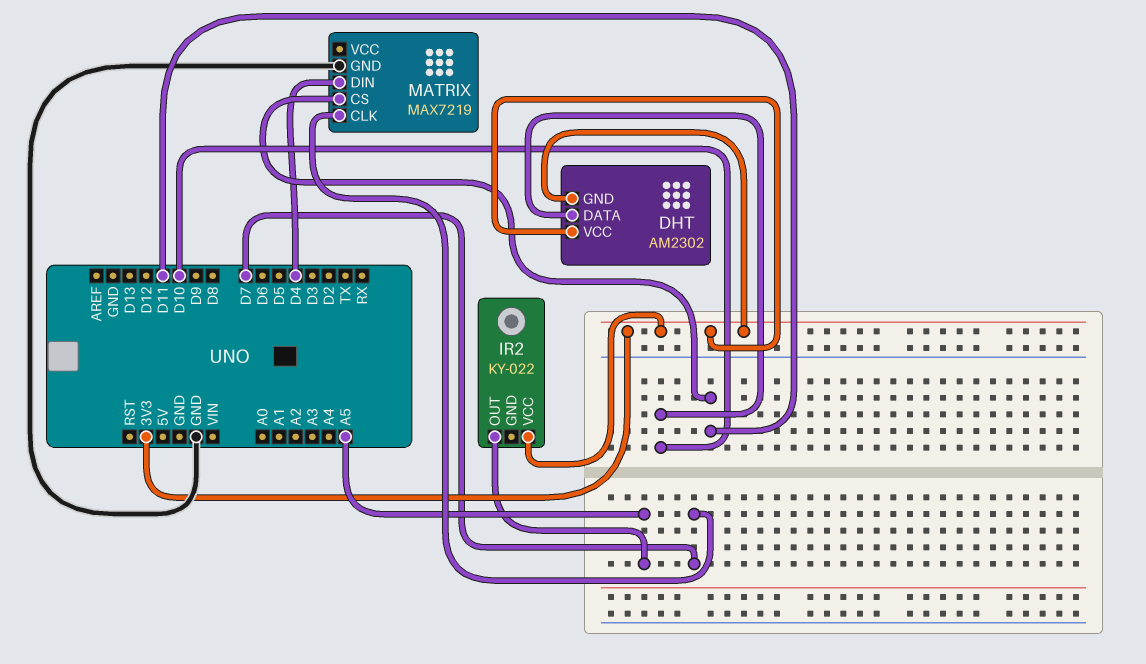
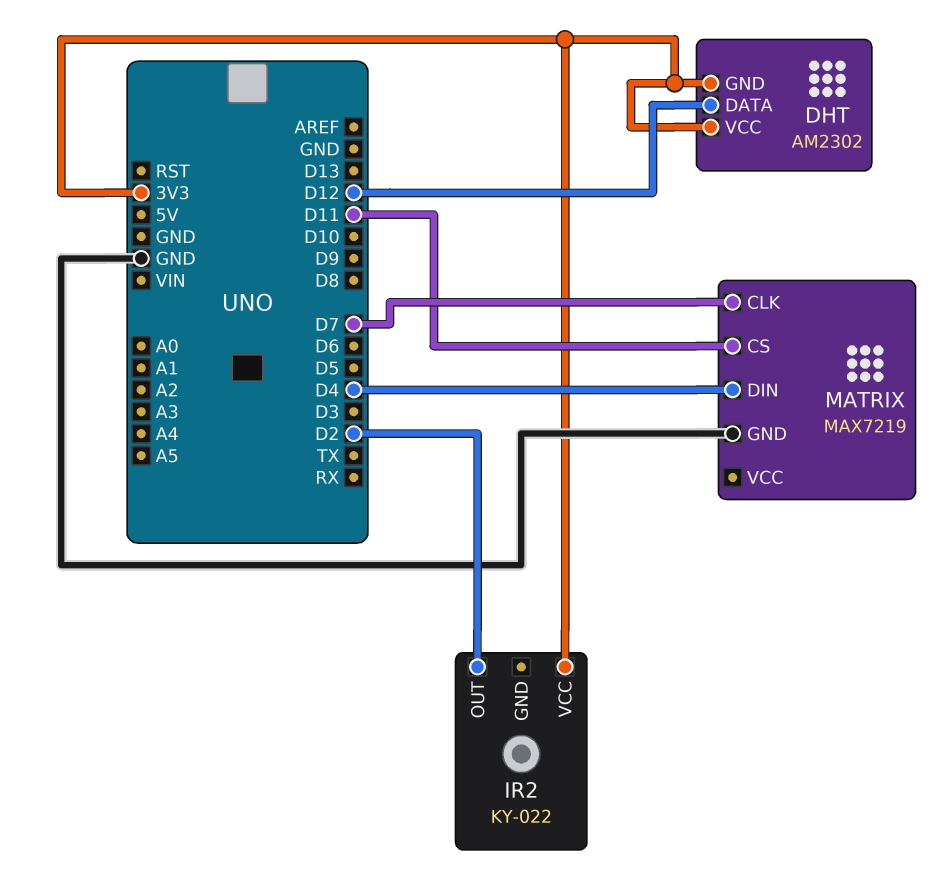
DHT pin DATA: D10 -> D12
IR2 pin OUT: A5 -> D2

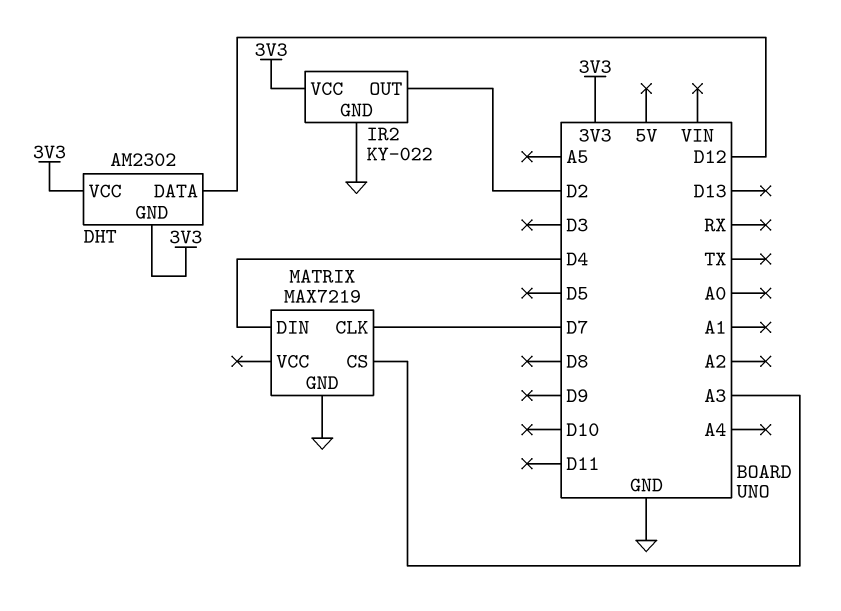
IR2 pin GND: none -> GND
MATRIX pin CS: D11 -> A3

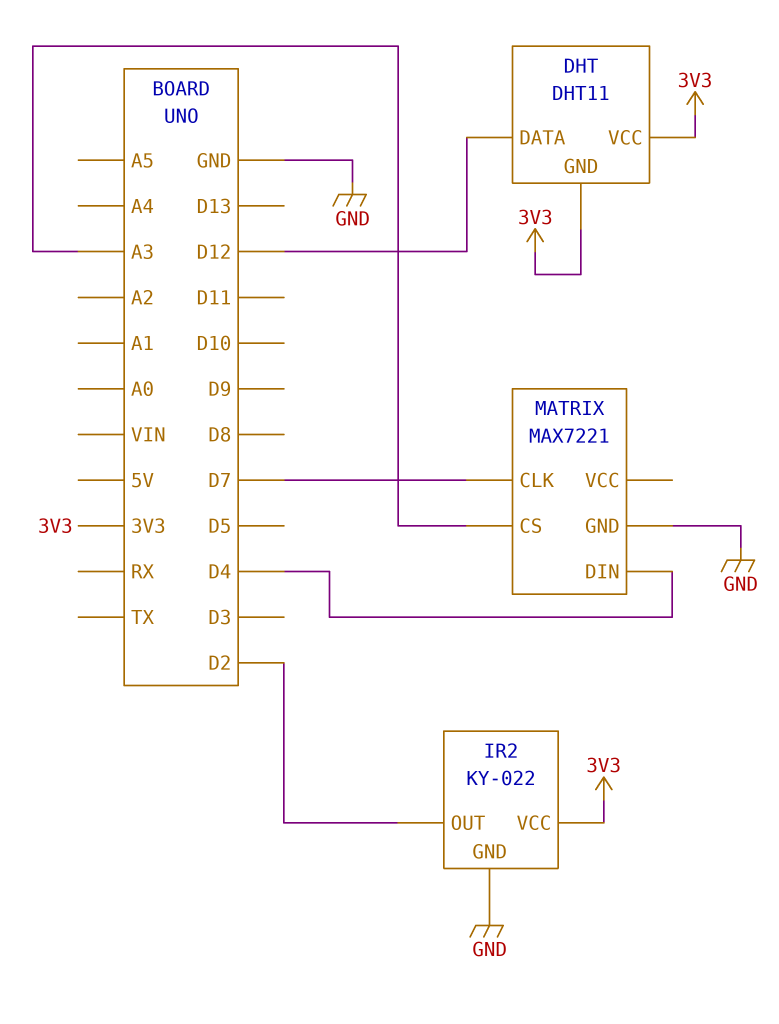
DHT: AM2302 -> DHT11
MATRIX: MAX7219 -> MAX7221

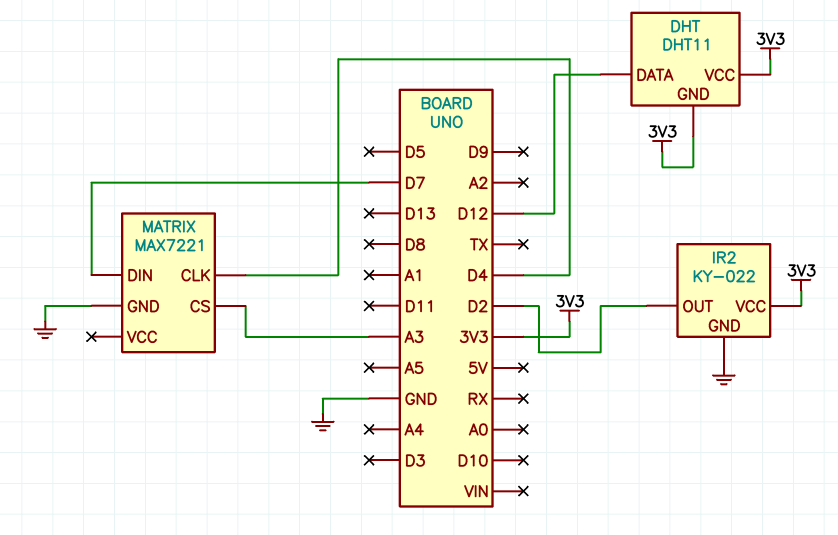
MATRIX pin CLK: D7 -> D4
MATRIX pin DIN: D4 -> D7

